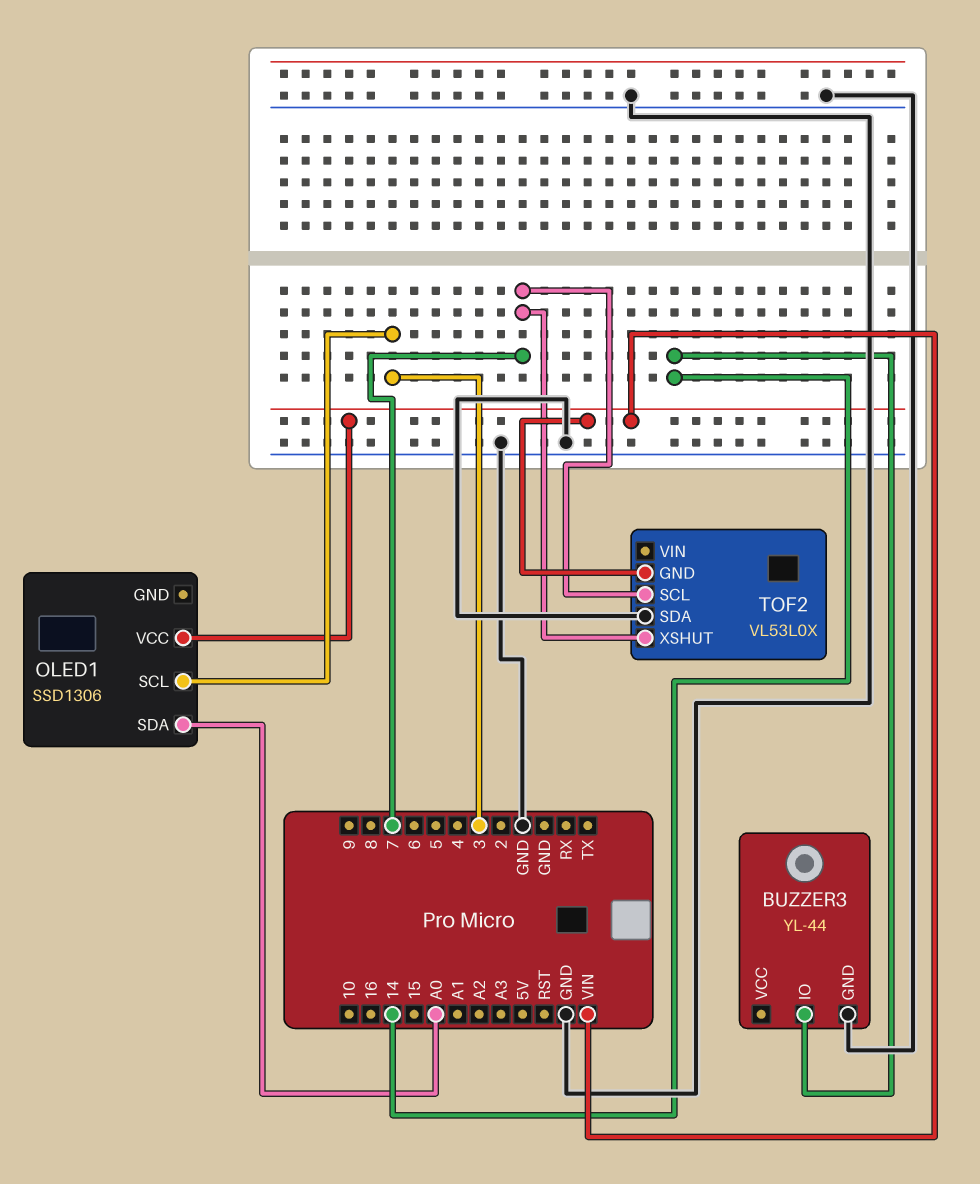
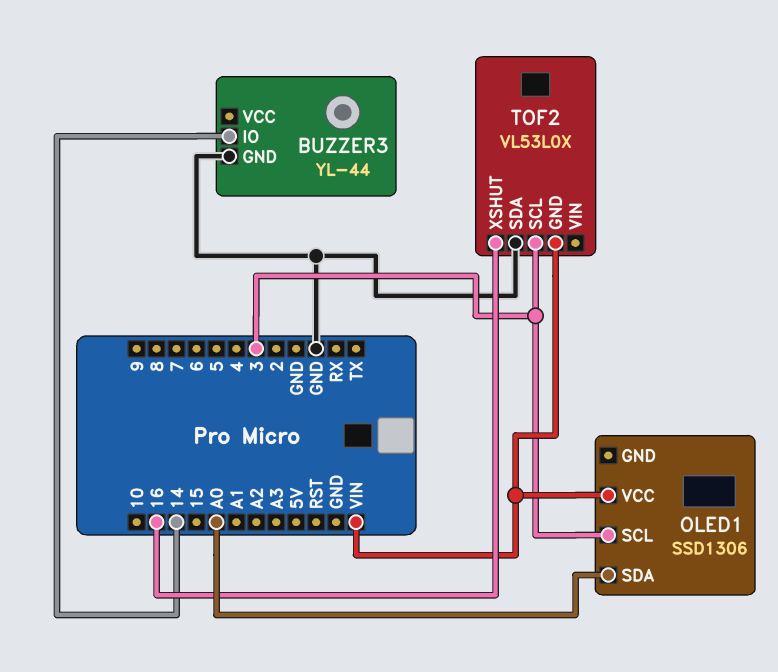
TOF2 pin SCL: 7 -> 3
TOF2 pin XSHUT: 7 -> 16

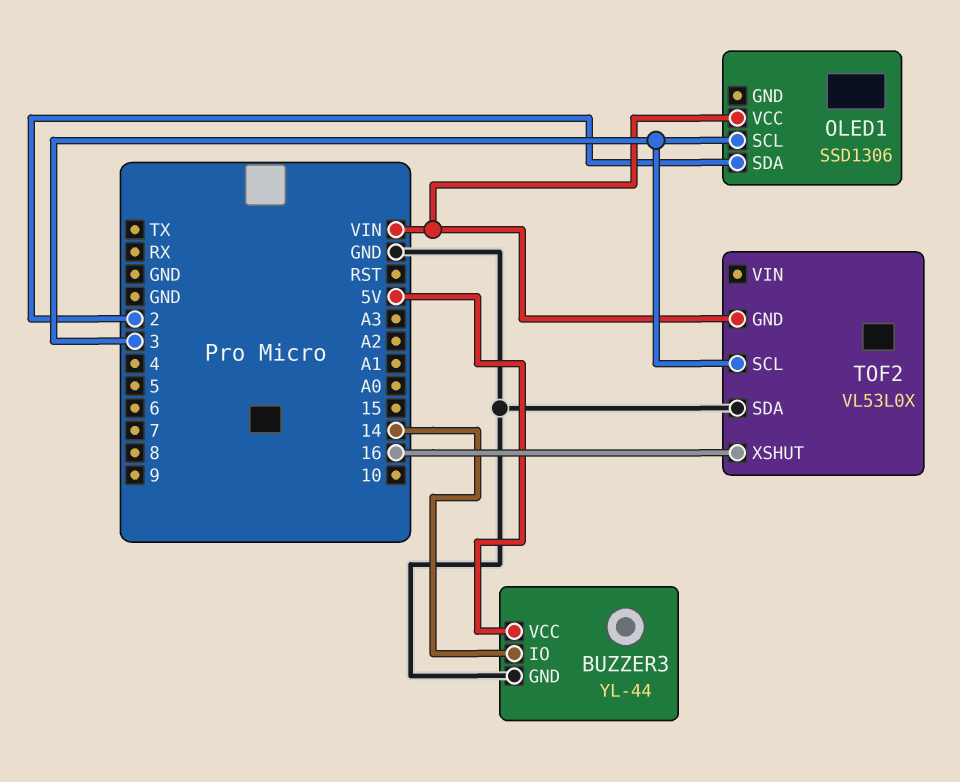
BUZZER3 pin VCC: none -> 5V
OLED1 pin SDA: A0 -> 2

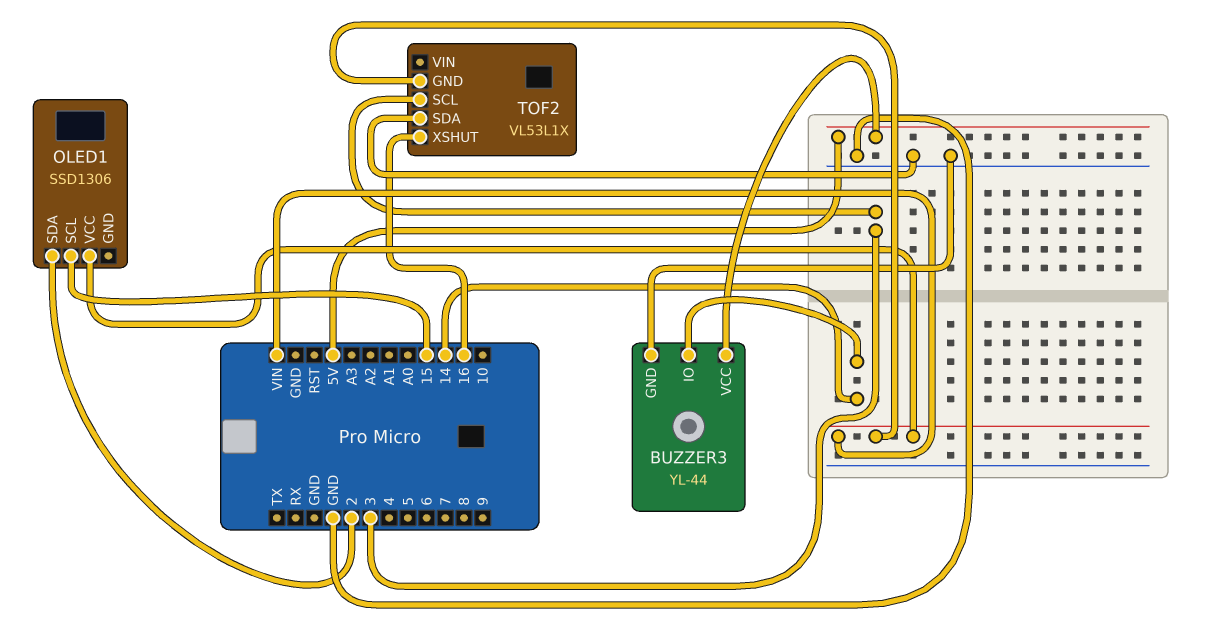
OLED1 pin SCL: 3 -> 15
TOF2: VL53L0X -> VL53L1X

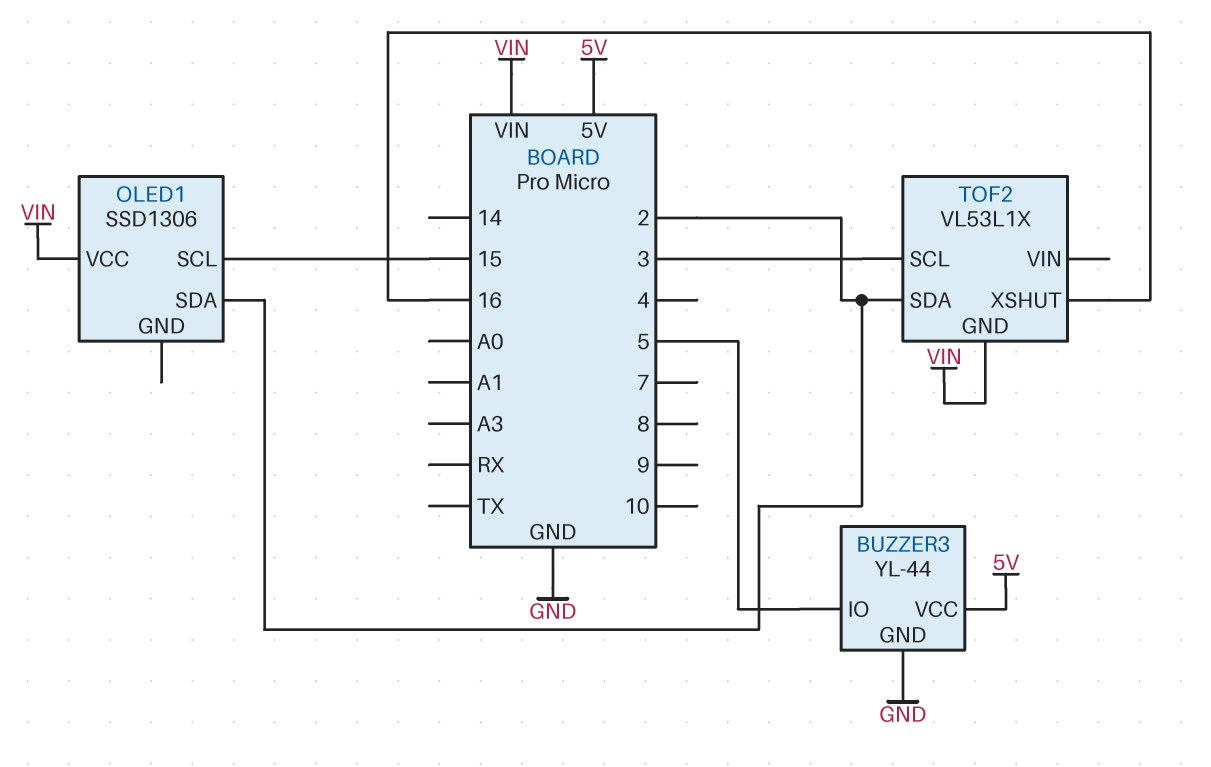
BUZZER3 pin IO: 14 -> 5
TOF2 pin SDA: GND -> 2

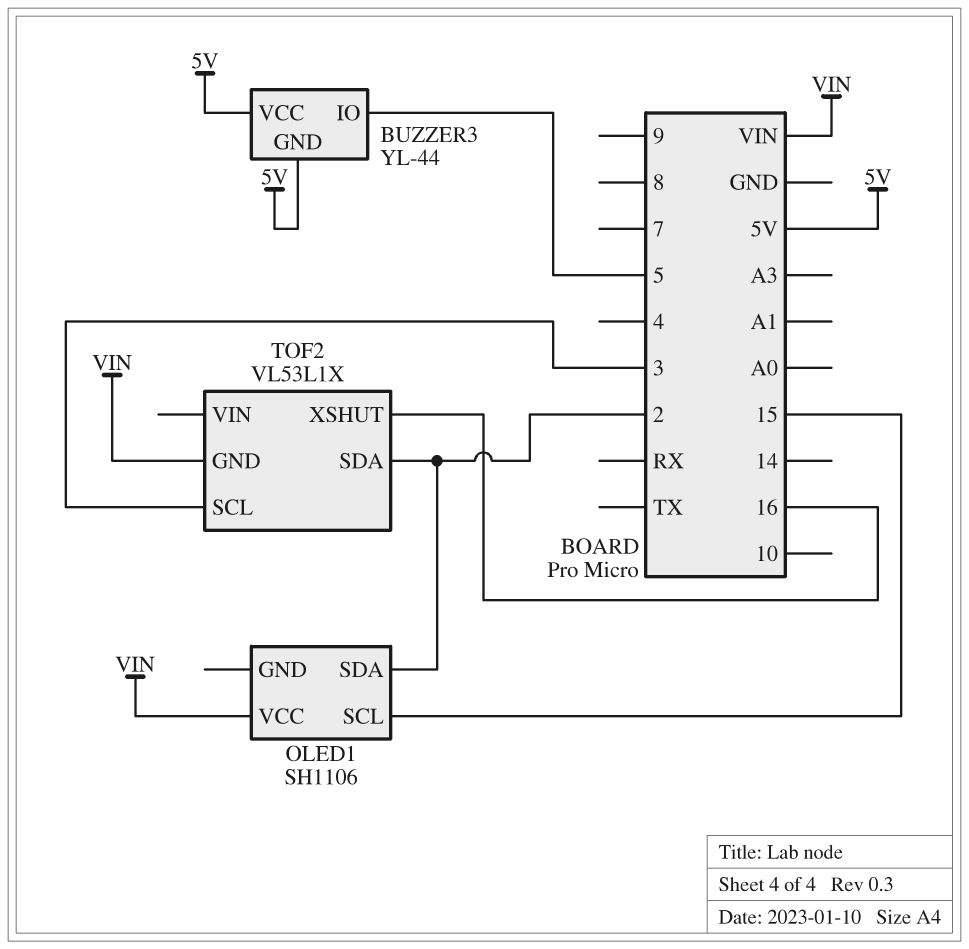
BUZZER3 pin GND: GND -> 5V
OLED1: SSD1306 -> SH1106

